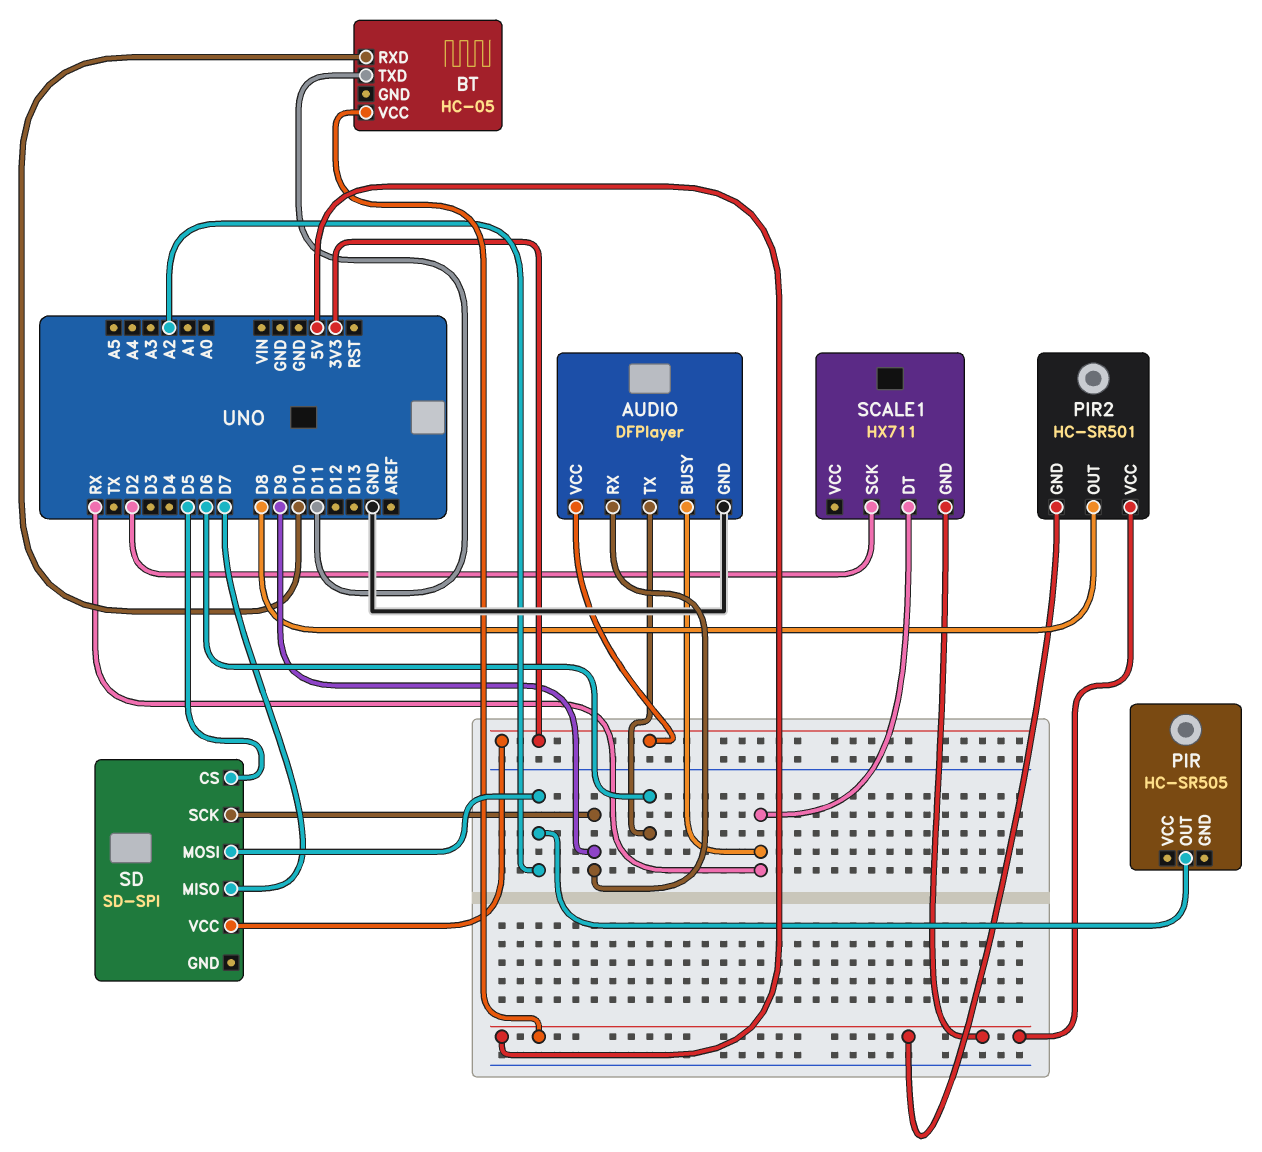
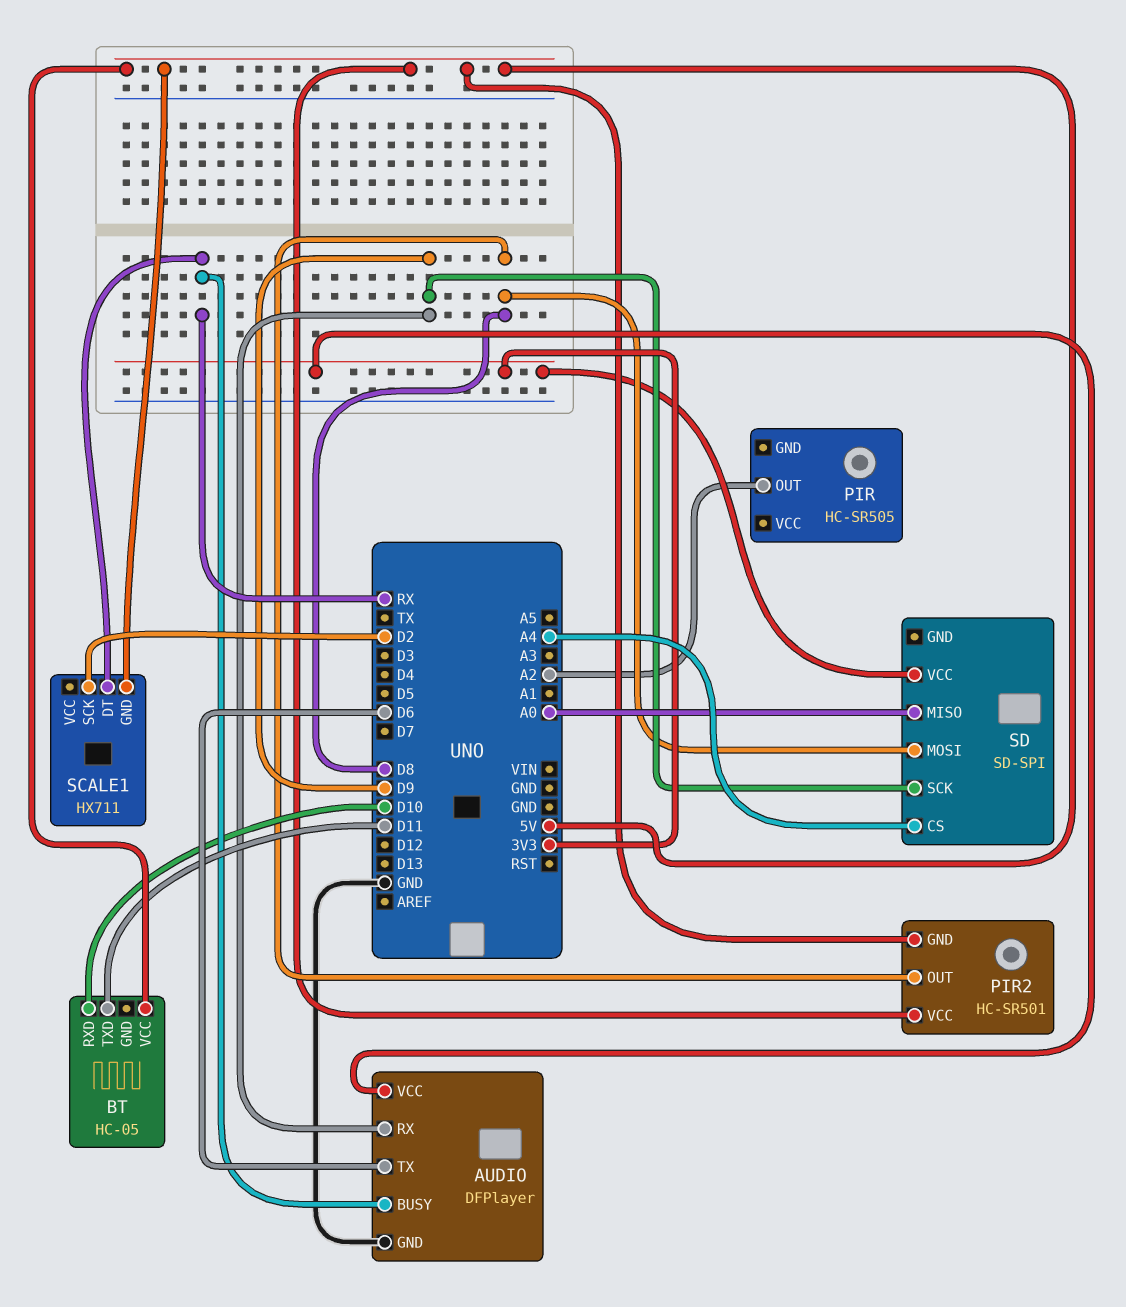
SD pin CS: D5 -> A4
SD pin MISO: D7 -> A0
SD pin MOSI: A2 -> D8

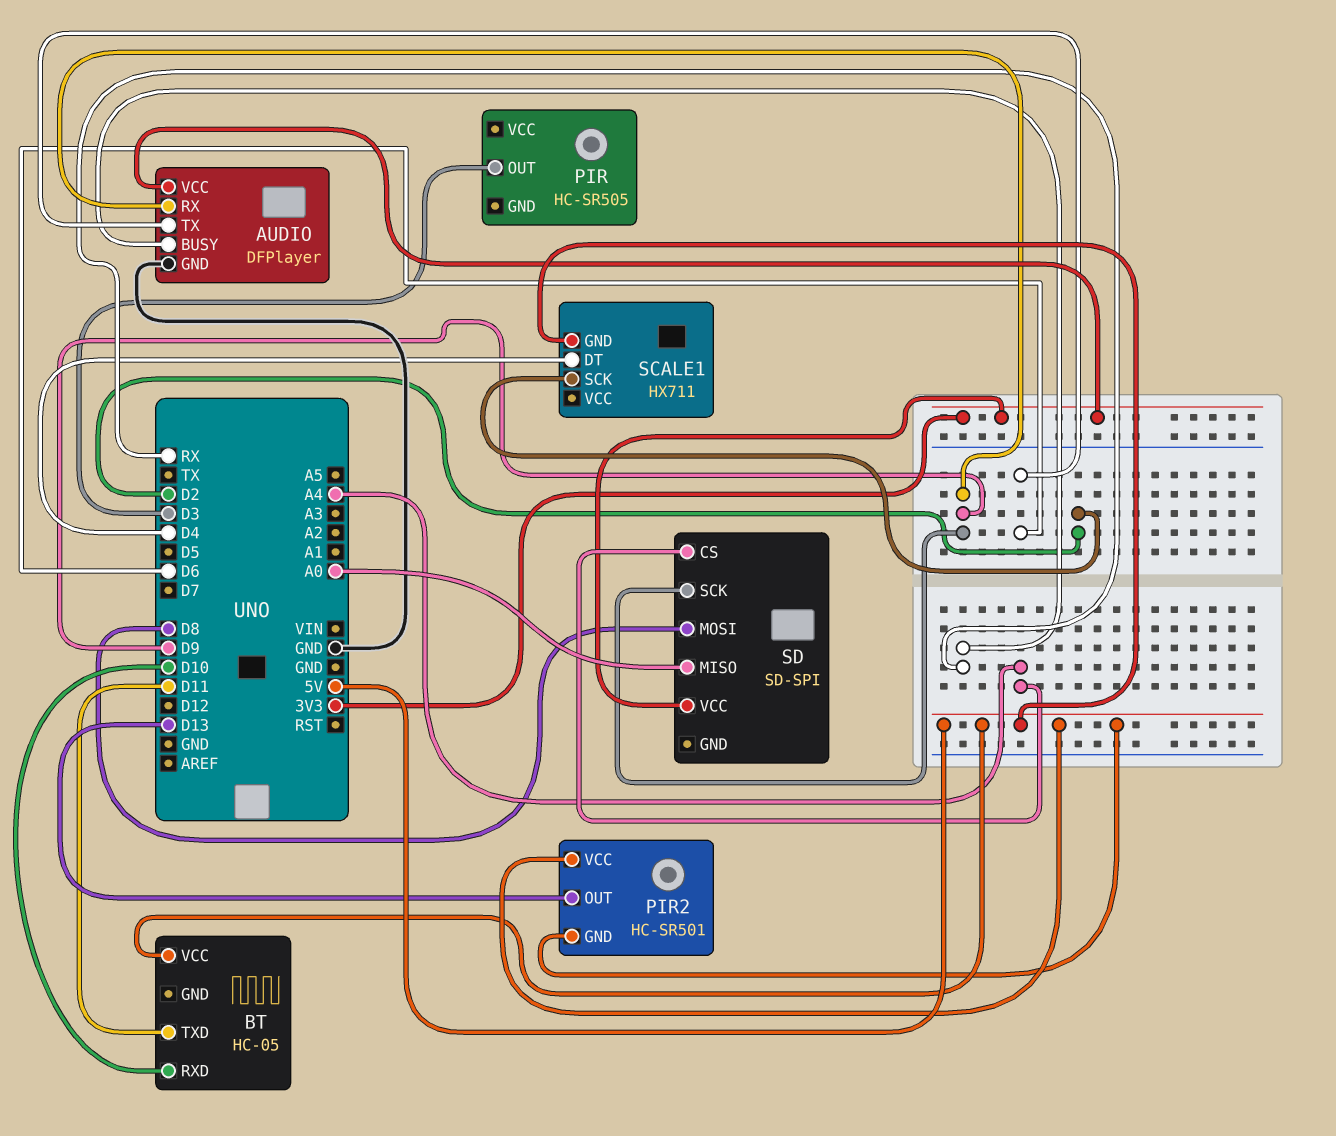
PIR pin OUT: A2 -> D3
PIR2 pin OUT: D8 -> D13
SCALE1 pin DT: RX -> D4

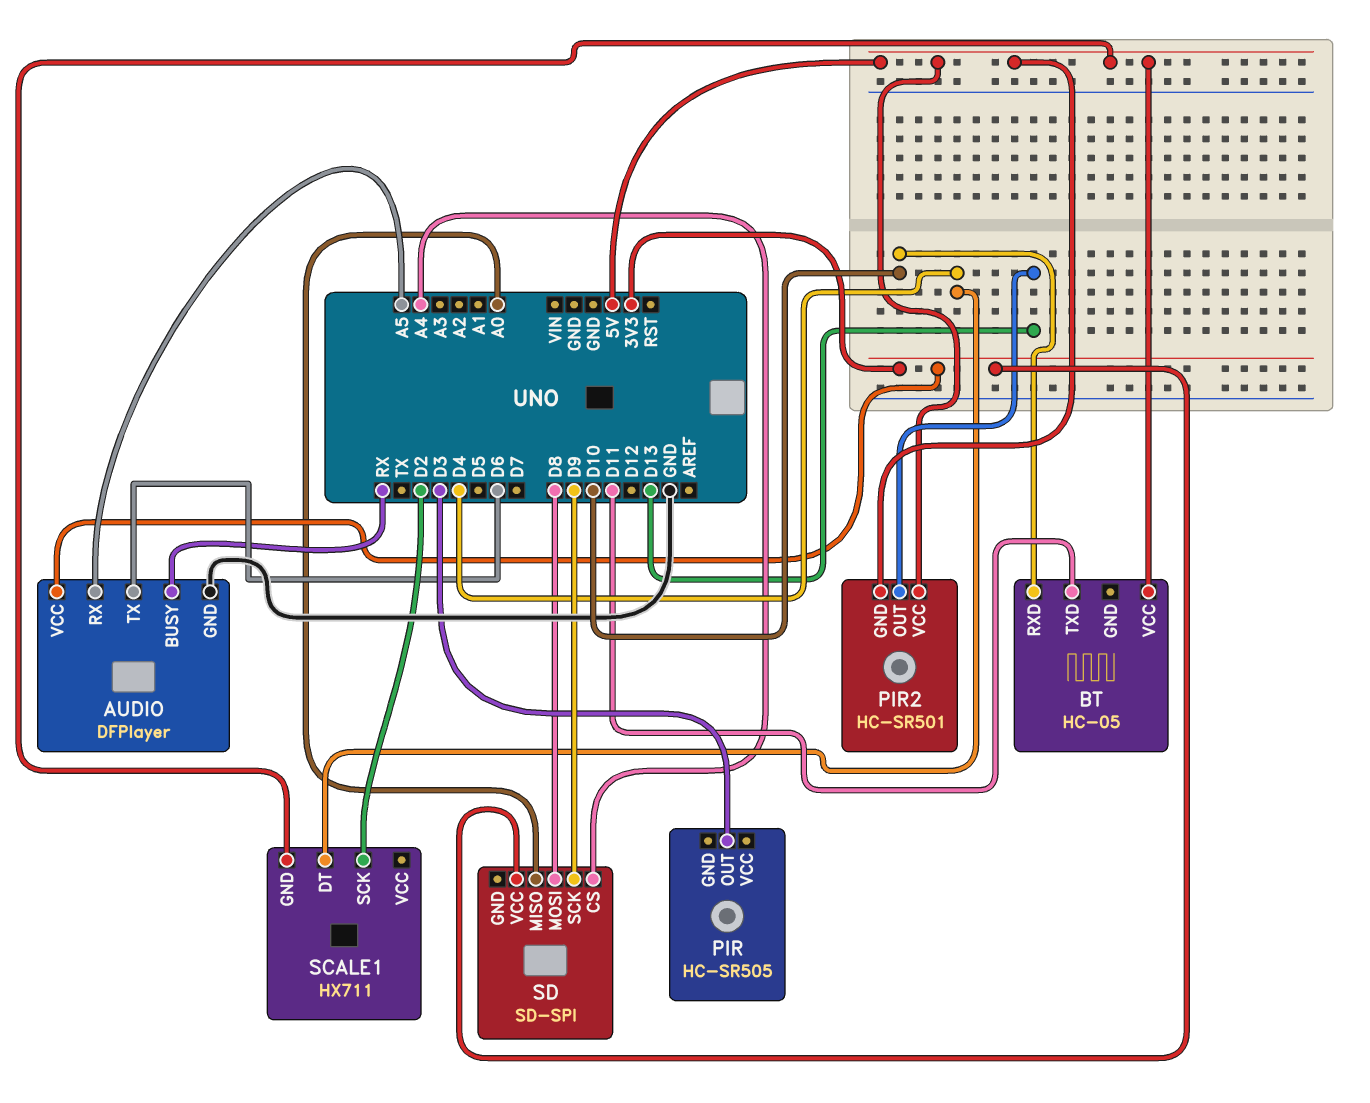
AUDIO pin RX: D9 -> A5

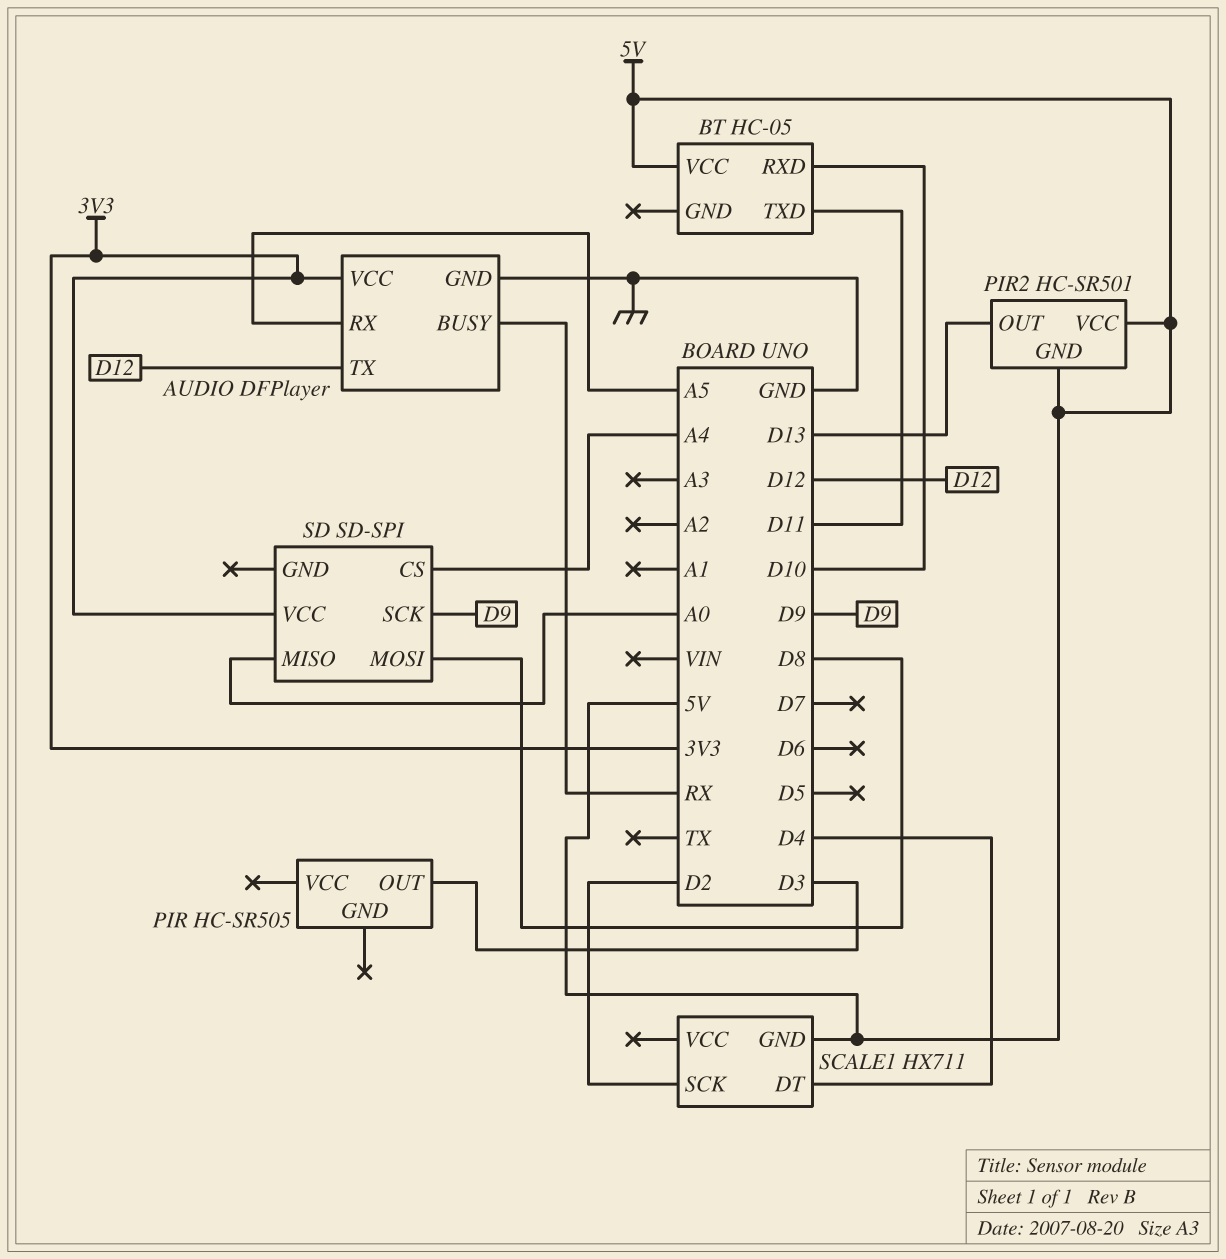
AUDIO pin TX: D6 -> D12

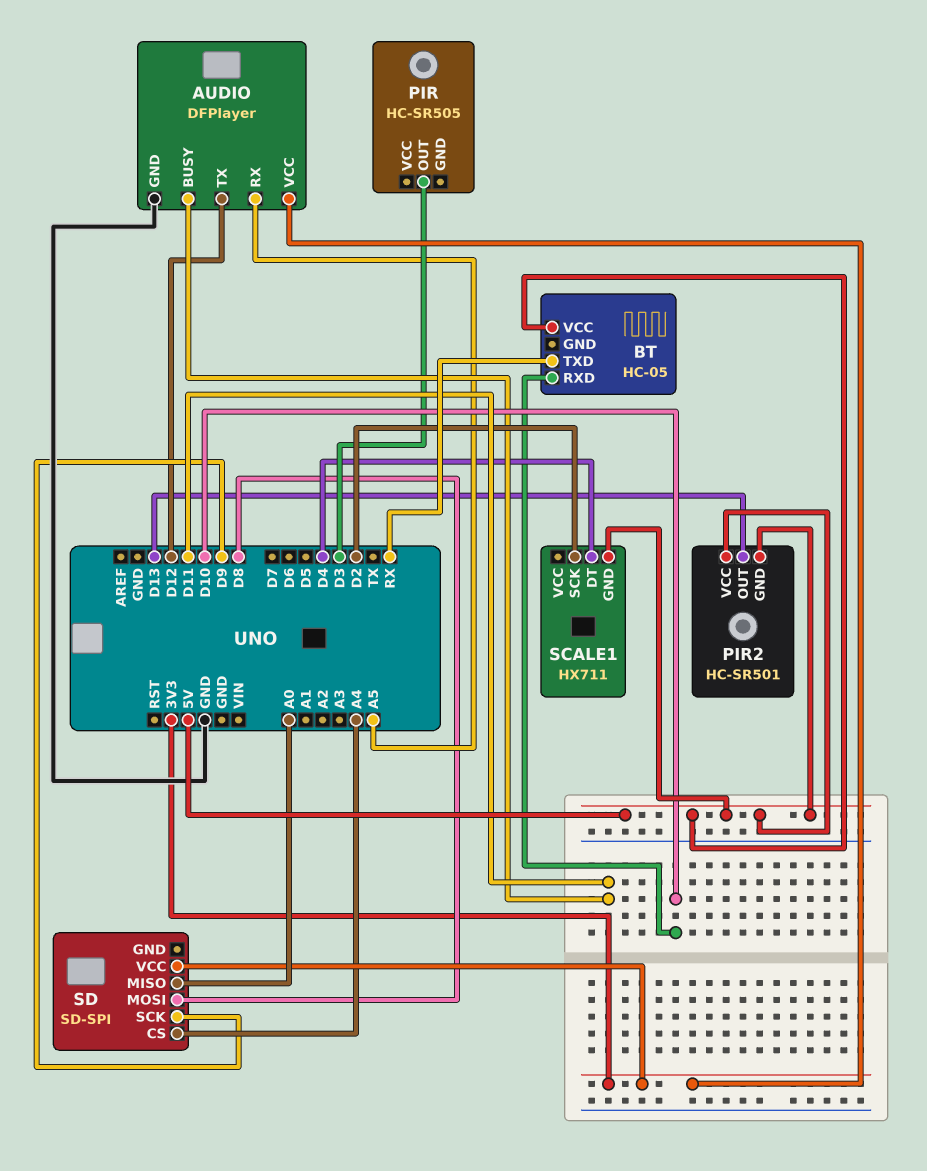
AUDIO pin BUSY: RX -> D11
BT pin TXD: D11 -> RX

